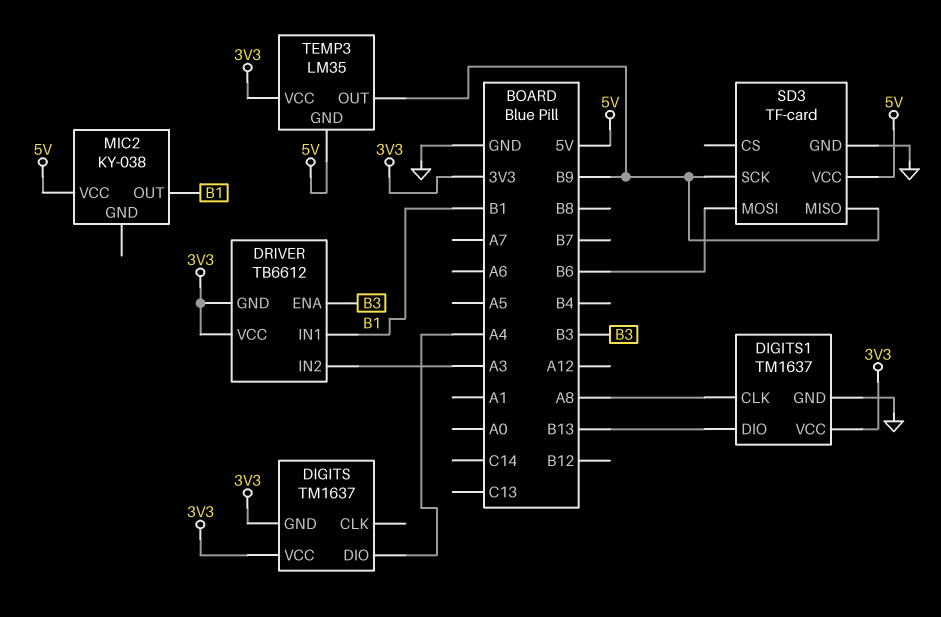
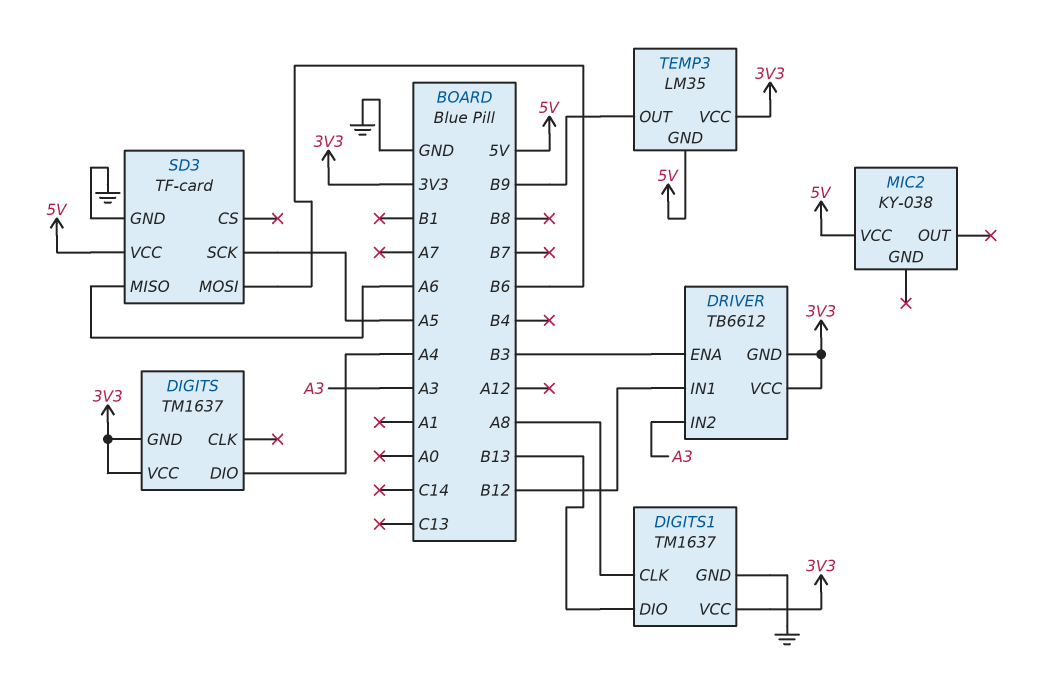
DRIVER pin IN1: B1 -> B12
MIC2 pin OUT: B1 -> none
SD3 pin MISO: B9 -> A6
SD3 pin SCK: B9 -> A5

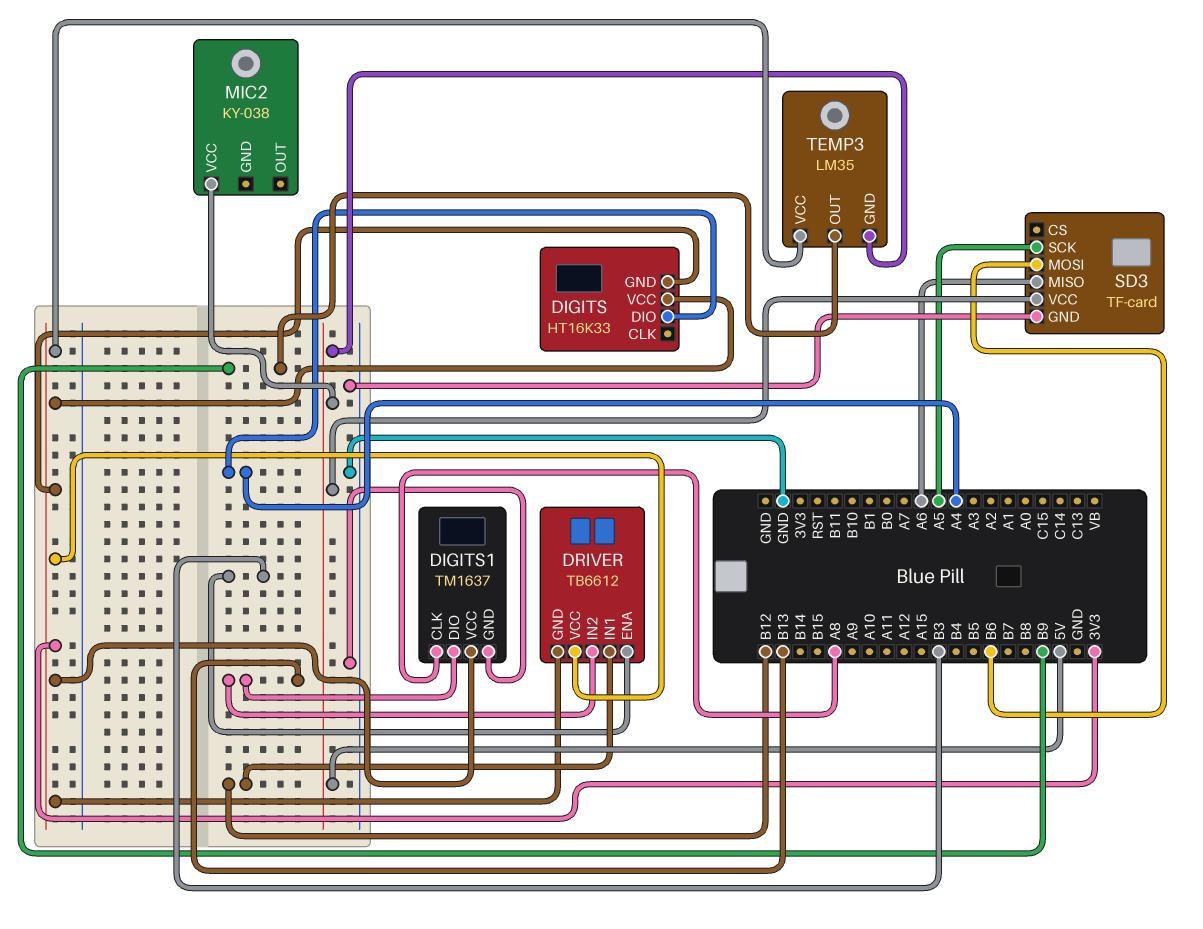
DIGITS: TM1637 -> HT16K33
DRIVER pin IN2: A3 -> B13

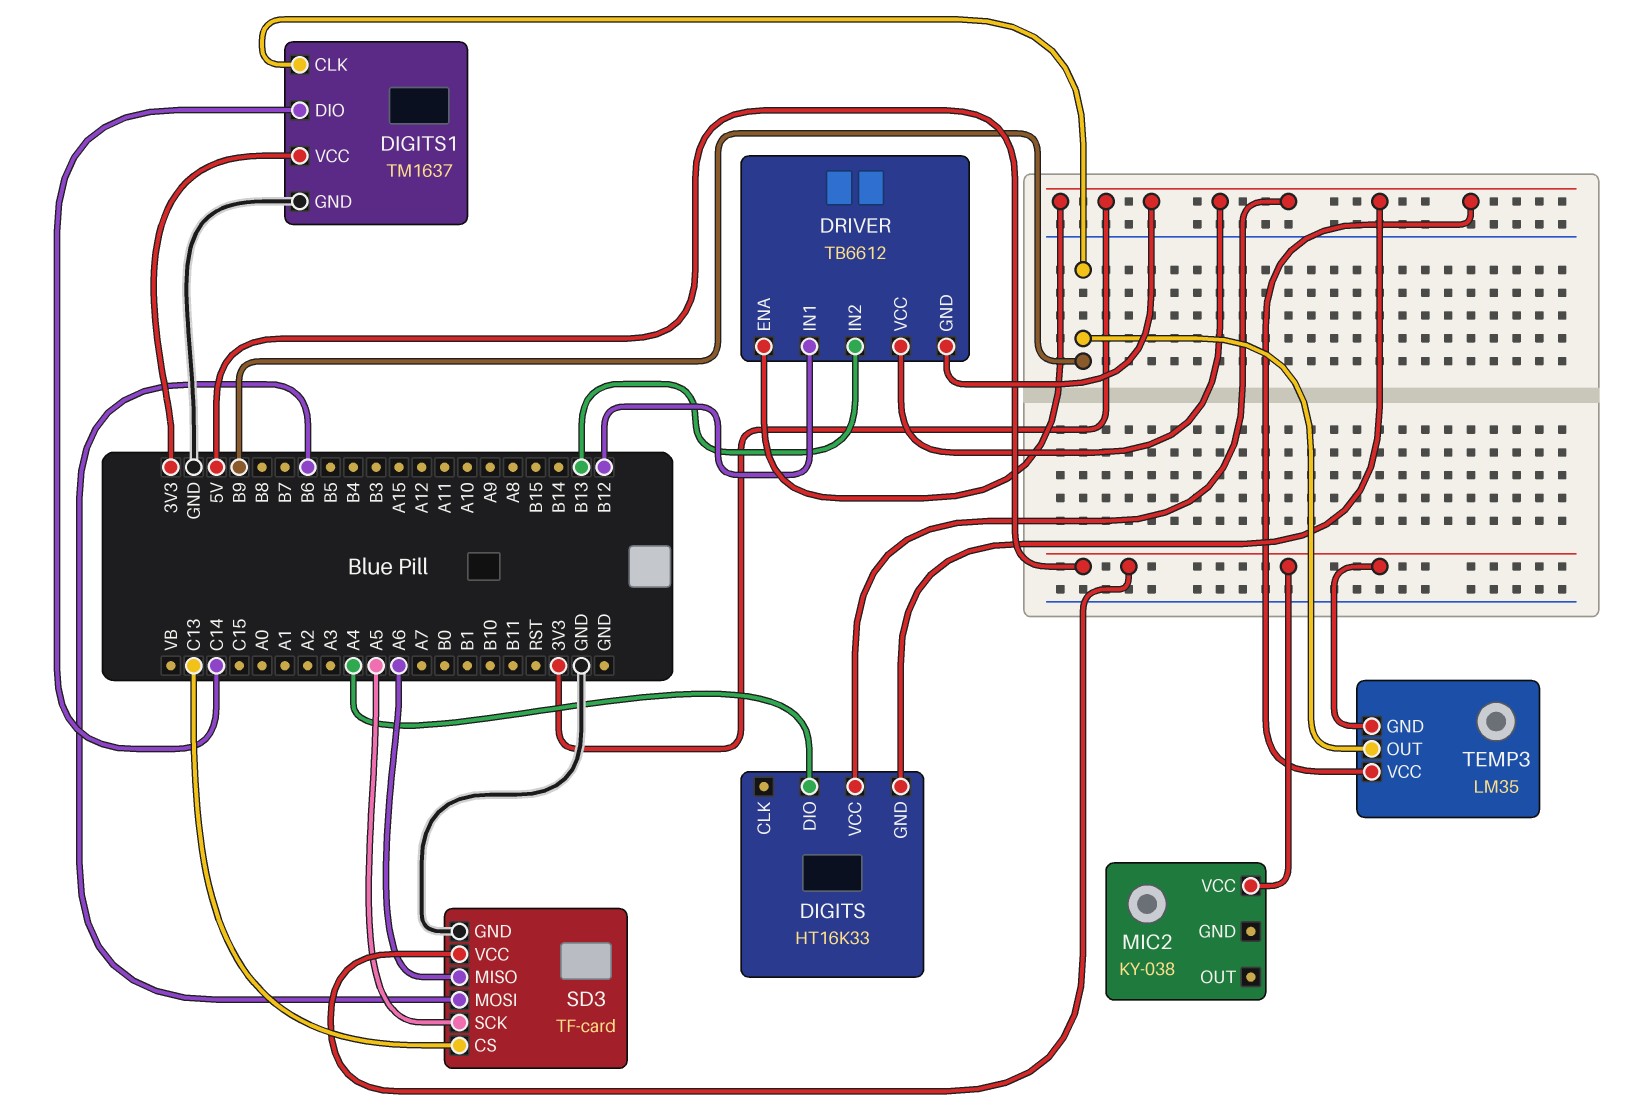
DIGITS1 pin CLK: A8 -> B9
DIGITS1 pin DIO: B13 -> C14
DRIVER pin ENA: B3 -> 3V3
SD3 pin CS: none -> C13

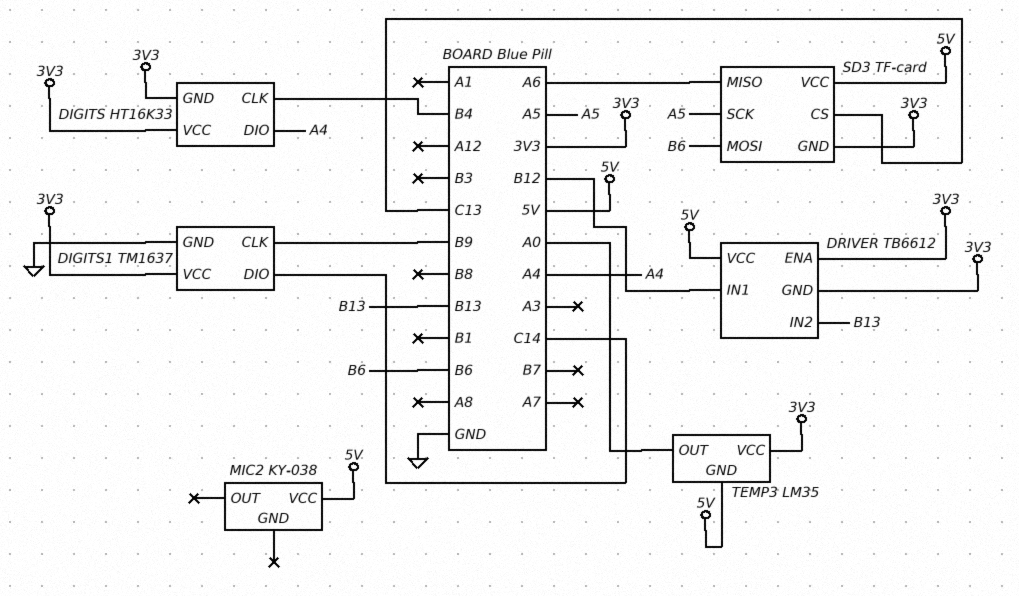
DIGITS pin CLK: none -> B4
DRIVER pin VCC: 3V3 -> 5V
SD3 pin GND: GND -> 3V3
TEMP3 pin OUT: B9 -> A0

